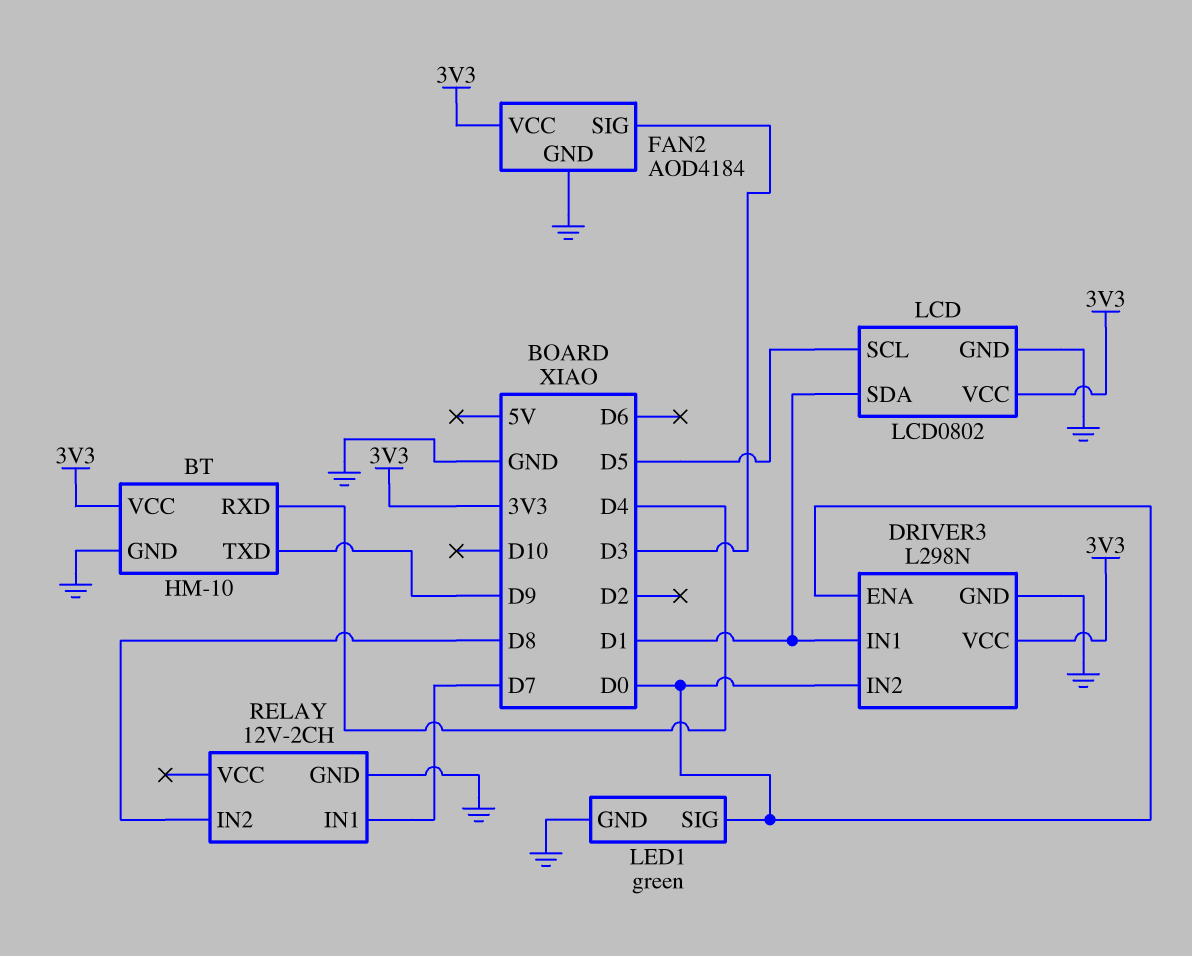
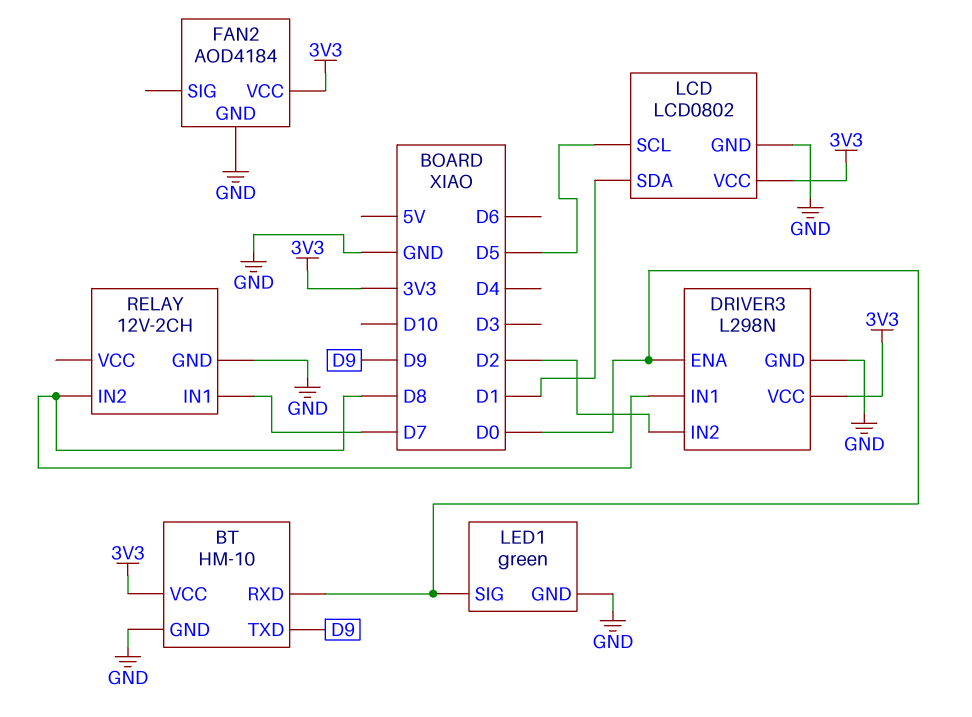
BT pin RXD: D4 -> D0
DRIVER3 pin IN1: D1 -> D8
DRIVER3 pin IN2: D0 -> D2
FAN2 pin SIG: D3 -> none

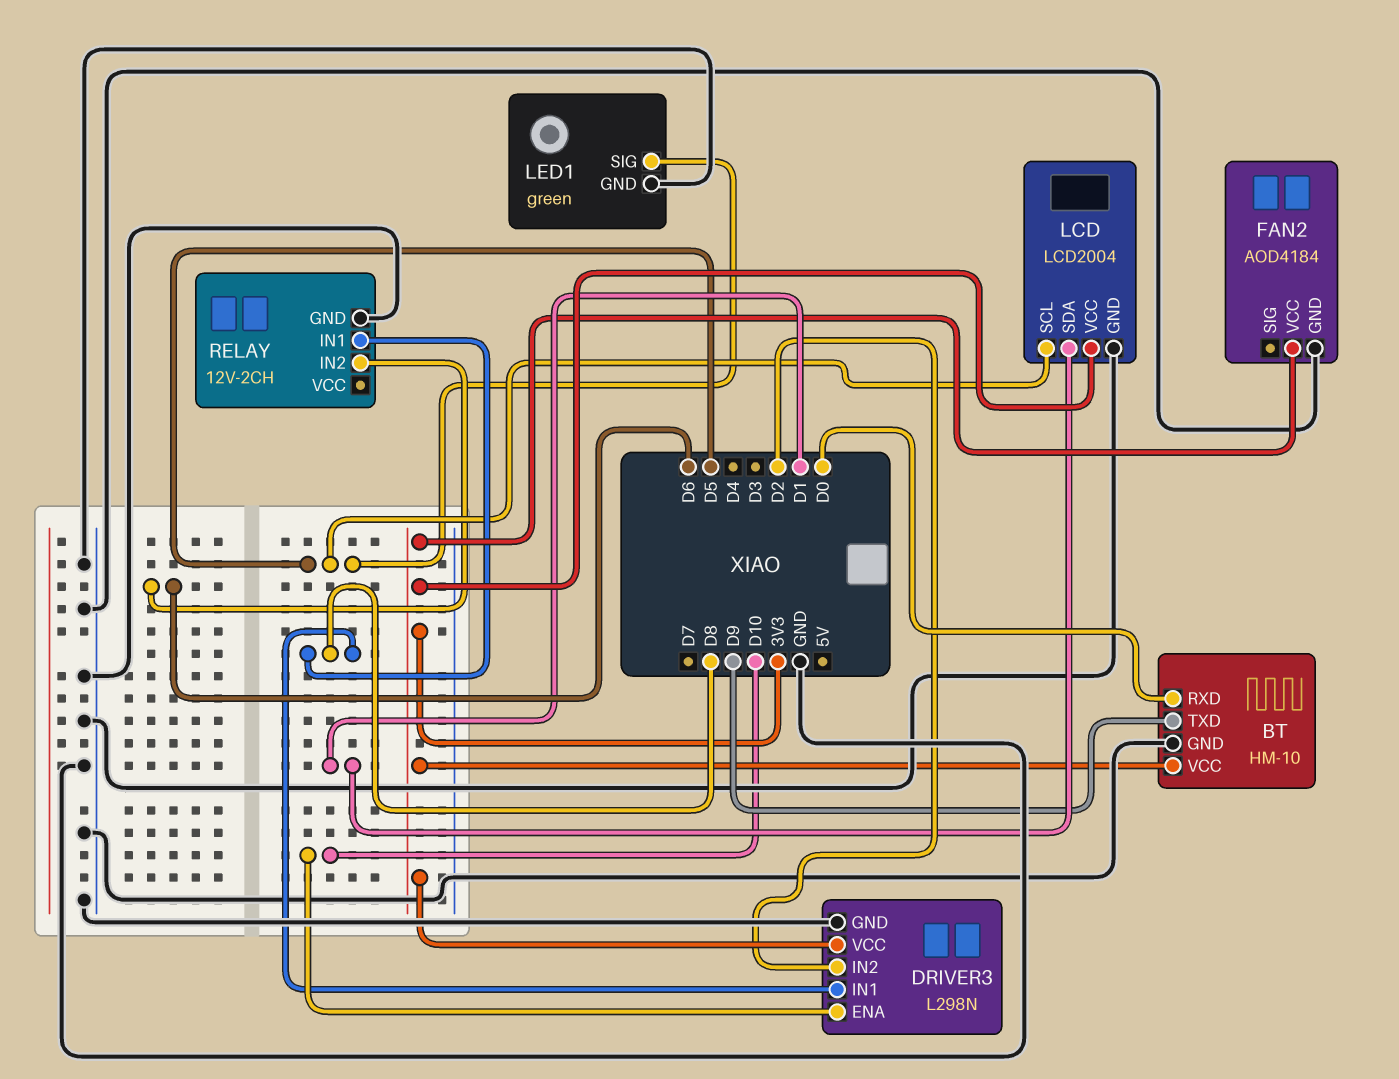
DRIVER3 pin ENA: D0 -> D10
LCD: LCD0802 -> LCD2004
LED1 pin SIG: D0 -> D5
RELAY pin IN1: D7 -> D8
RELAY pin IN2: D8 -> D6

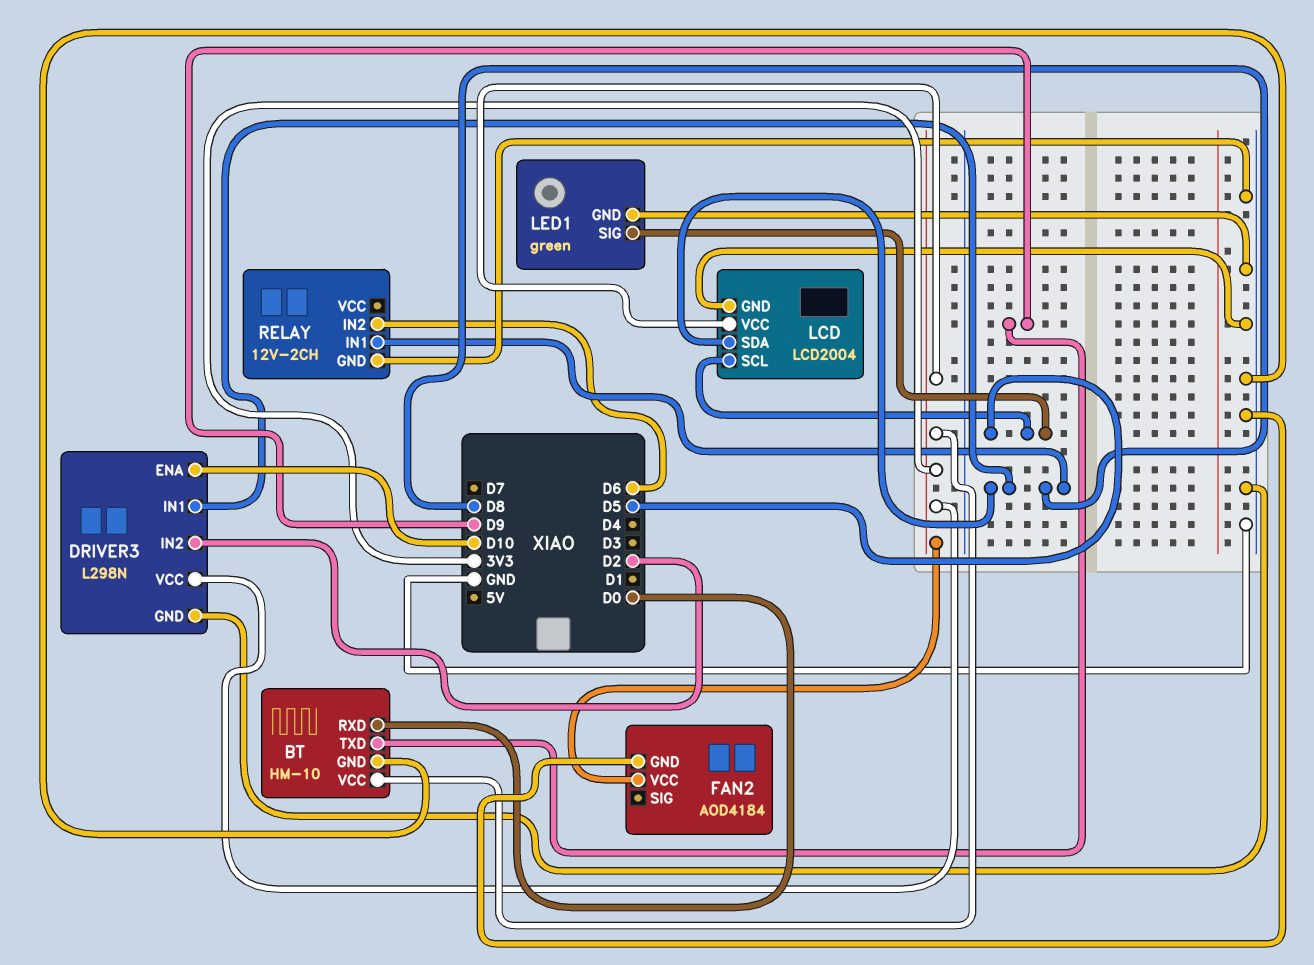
LCD pin SDA: D1 -> D8

